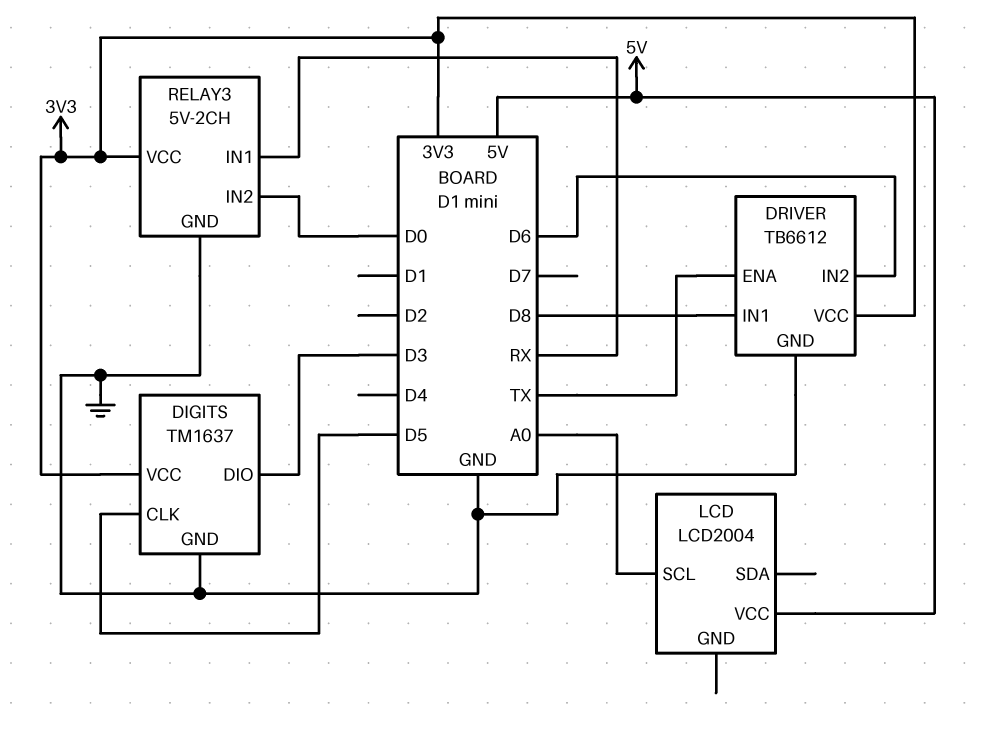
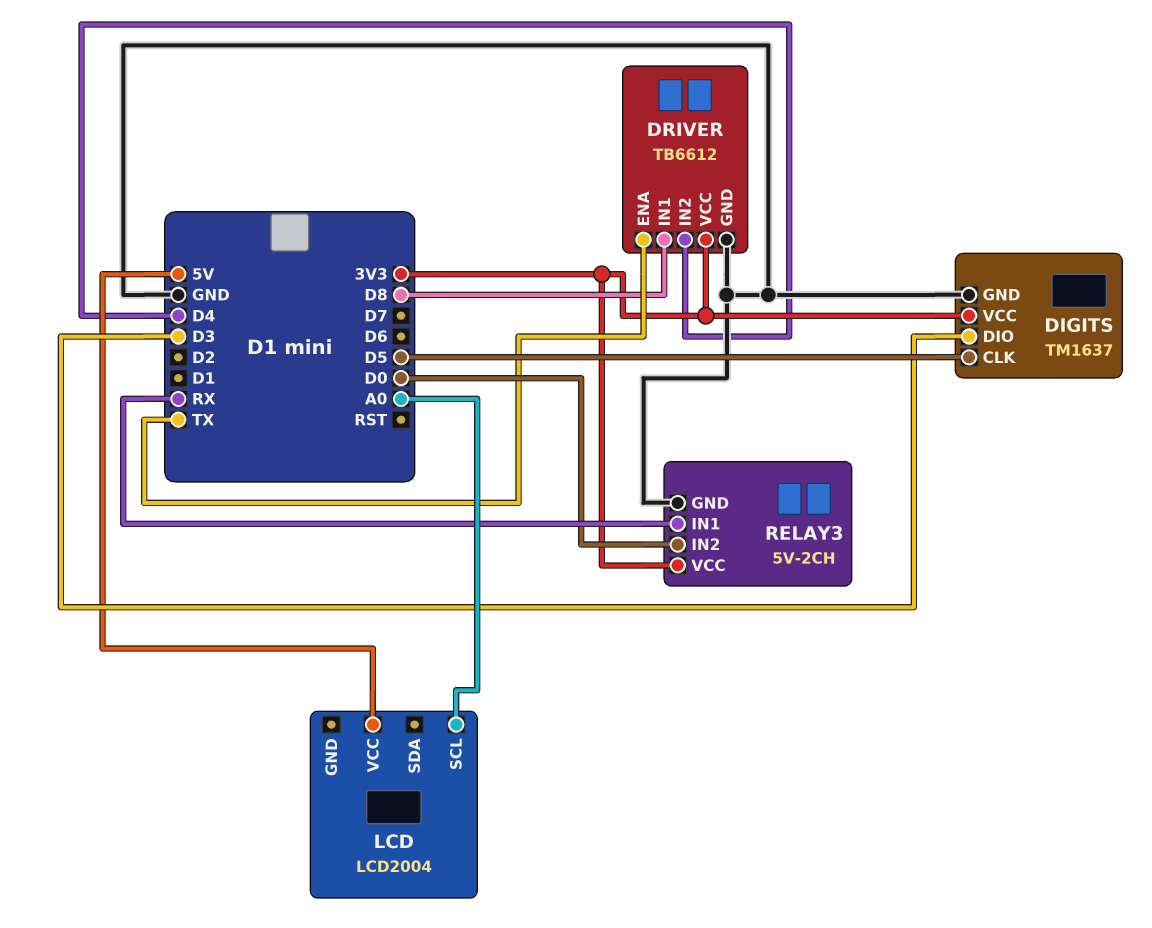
DRIVER pin IN2: D6 -> D4

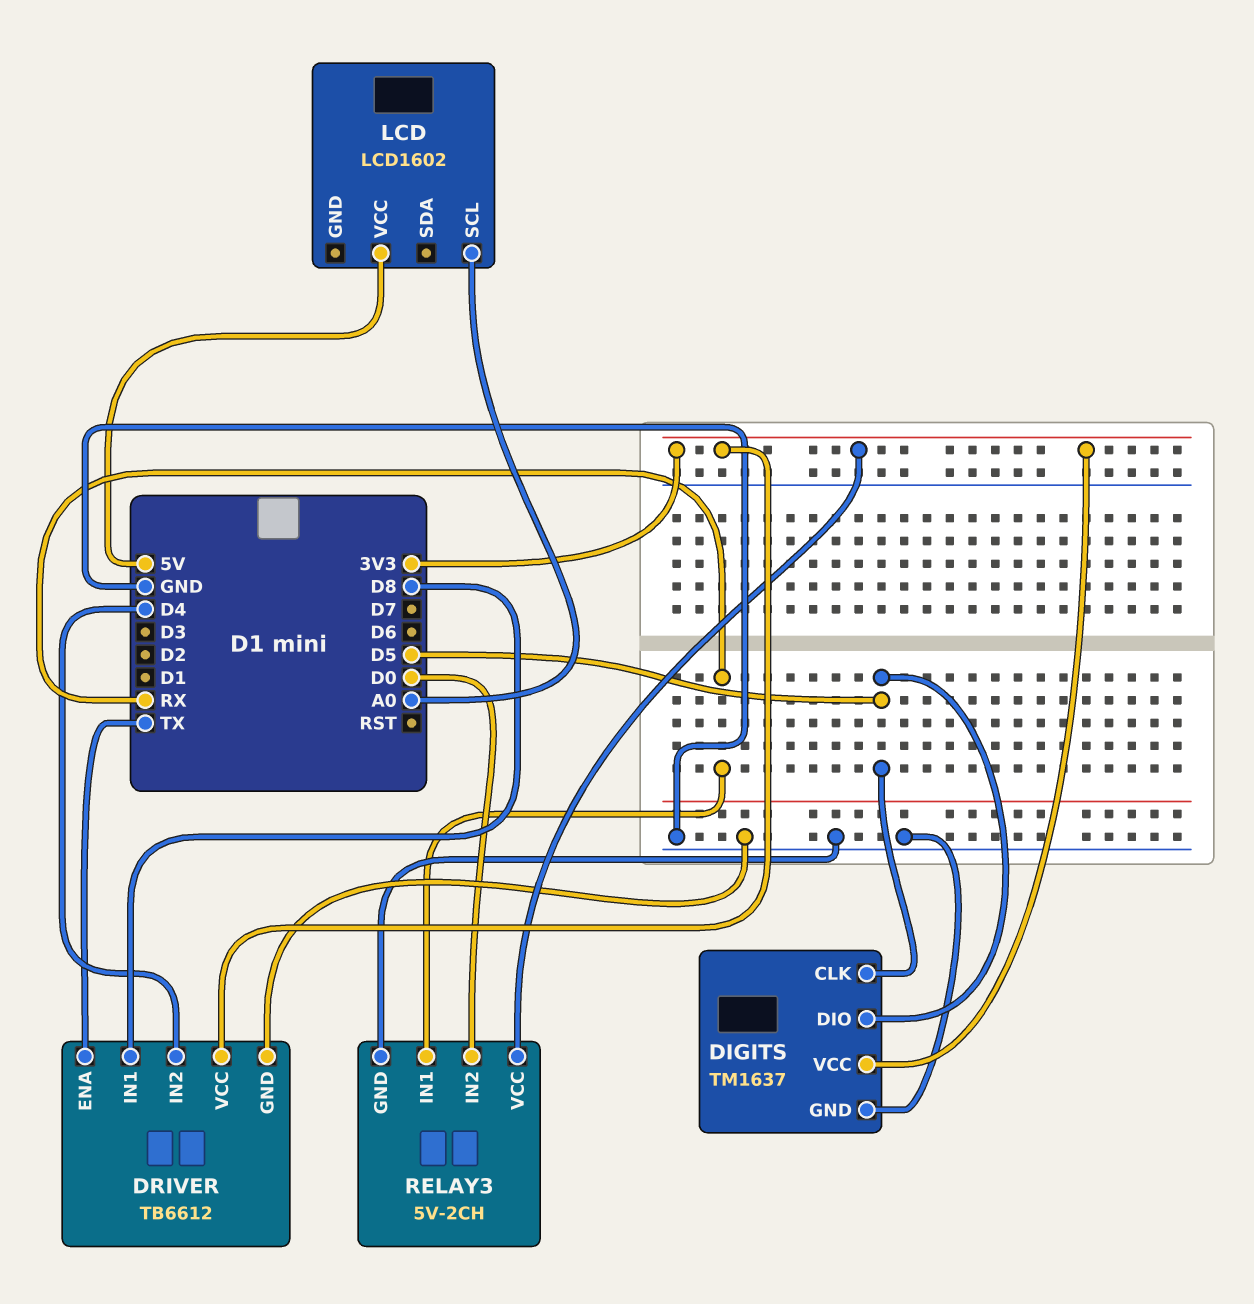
DIGITS pin DIO: D3 -> D5
LCD: LCD2004 -> LCD1602

